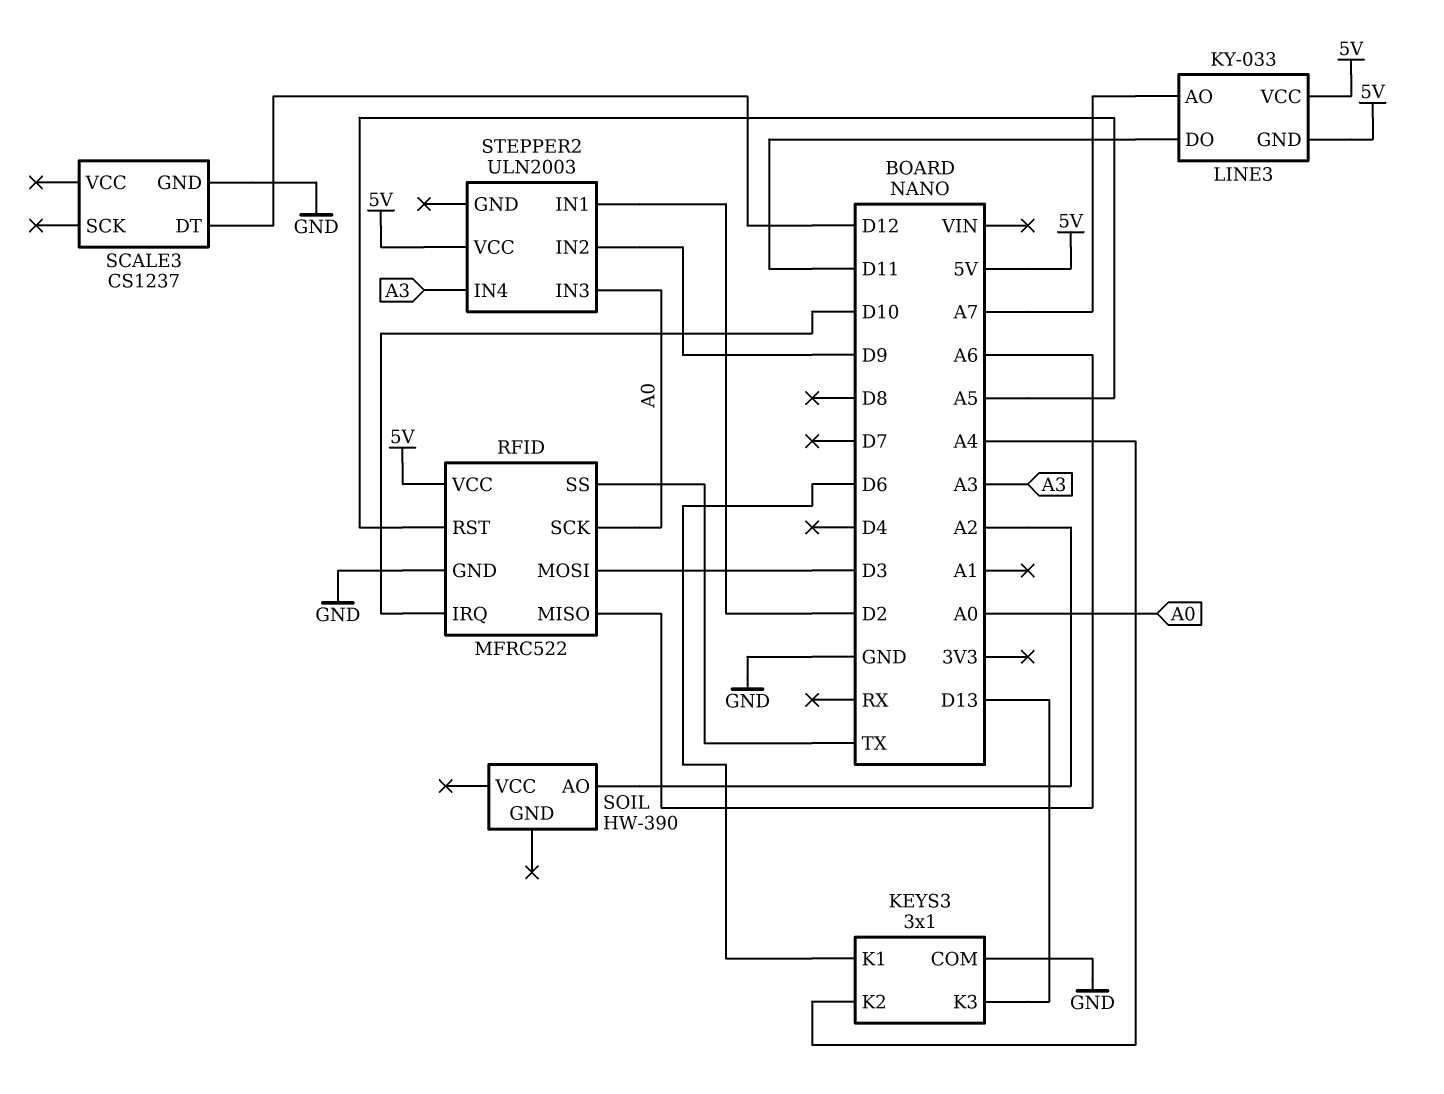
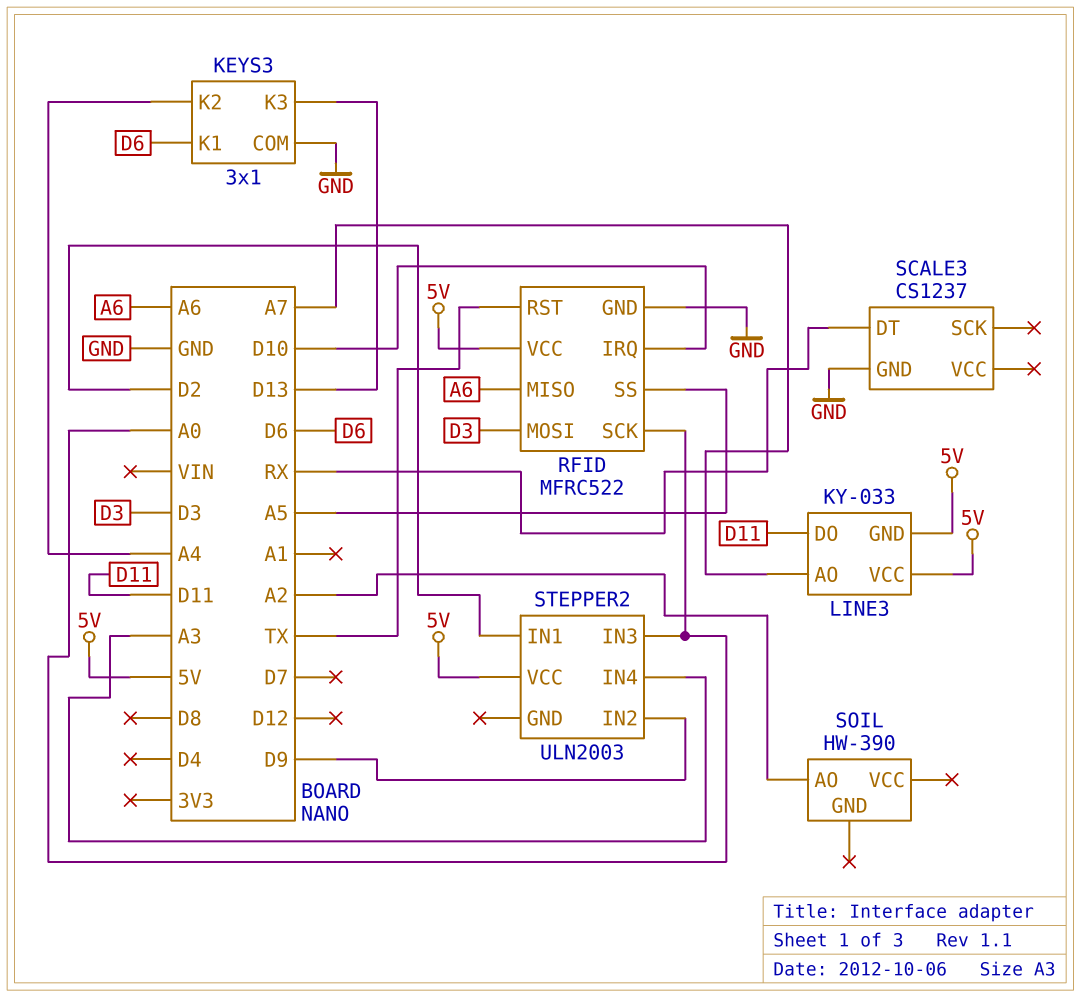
RFID pin RST: A5 -> TX
RFID pin SS: TX -> A5
SCALE3 pin DT: D12 -> RX

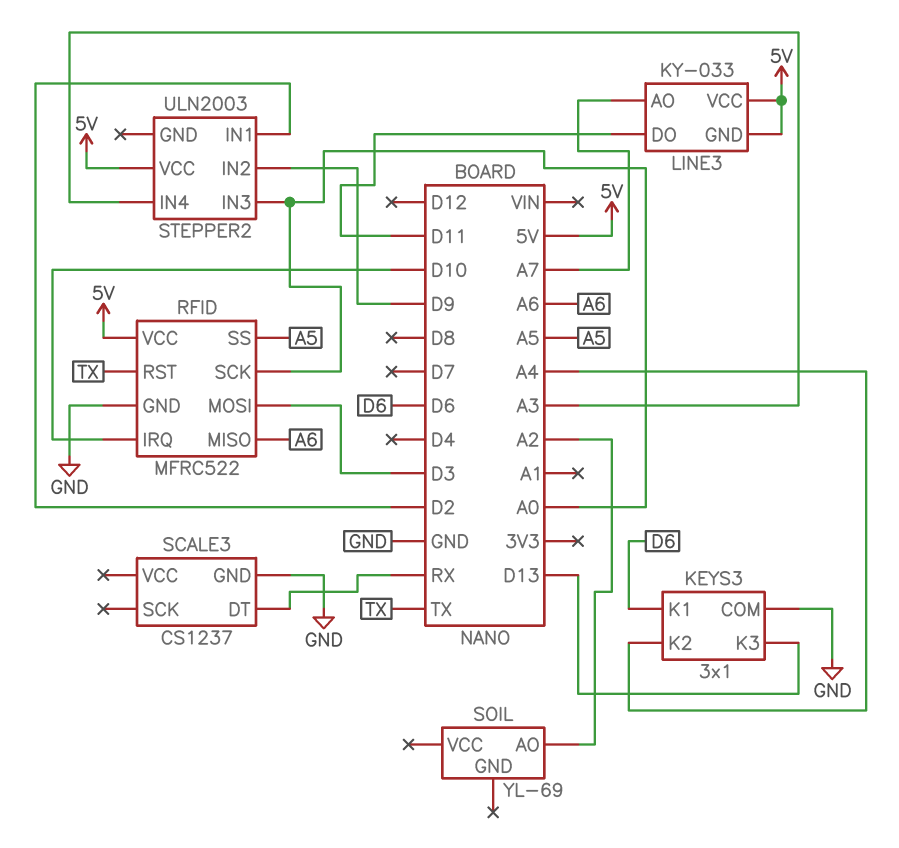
SOIL: HW-390 -> YL-69

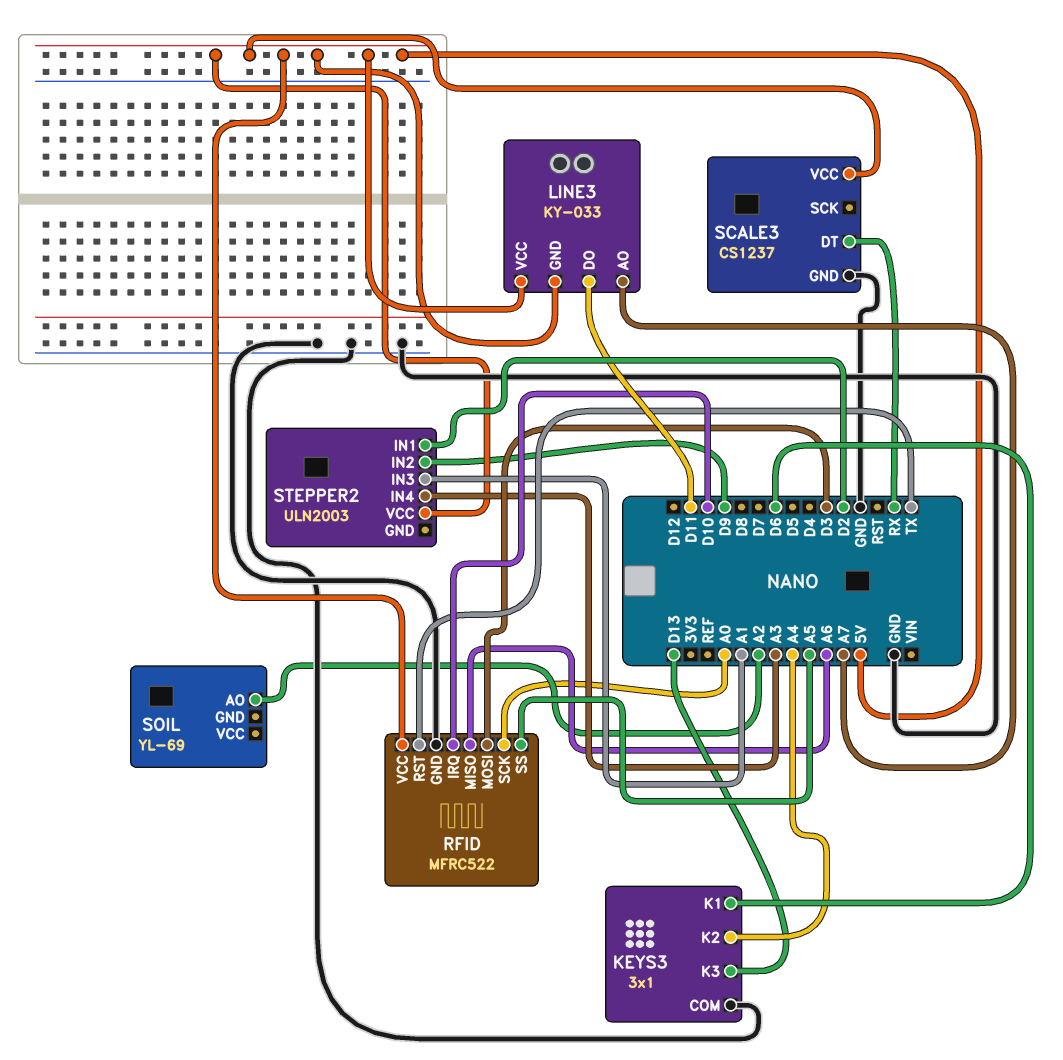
SCALE3 pin VCC: none -> 5V
STEPPER2 pin IN3: A0 -> A1

